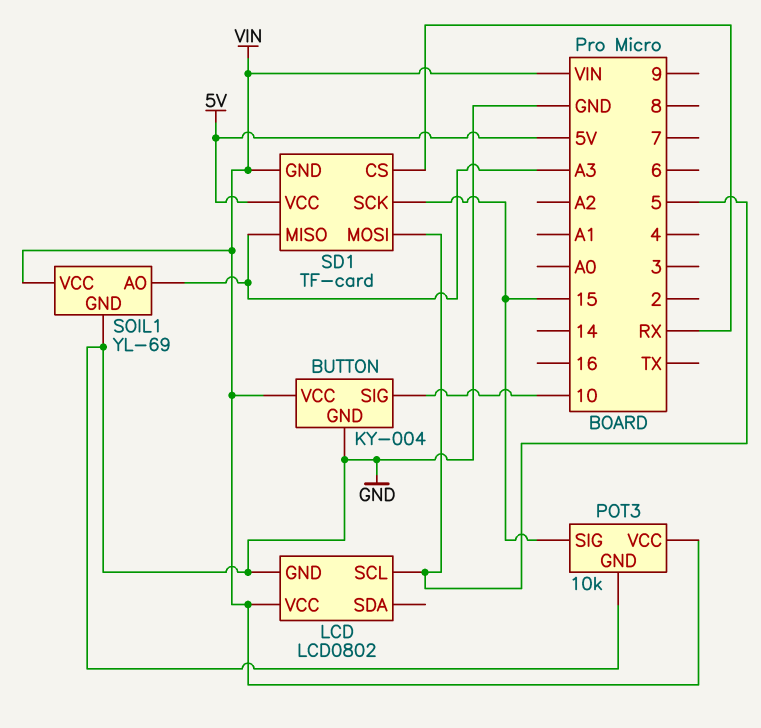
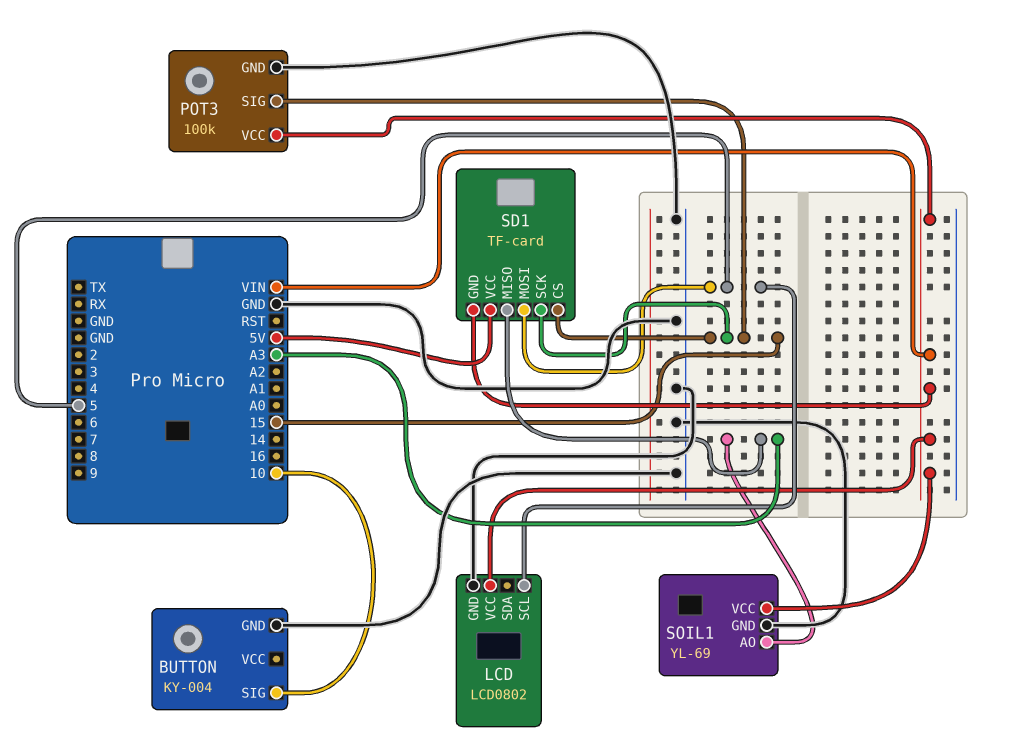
BUTTON pin VCC: VIN -> none
POT3: 10k -> 100k
SD1 pin CS: RX -> 15

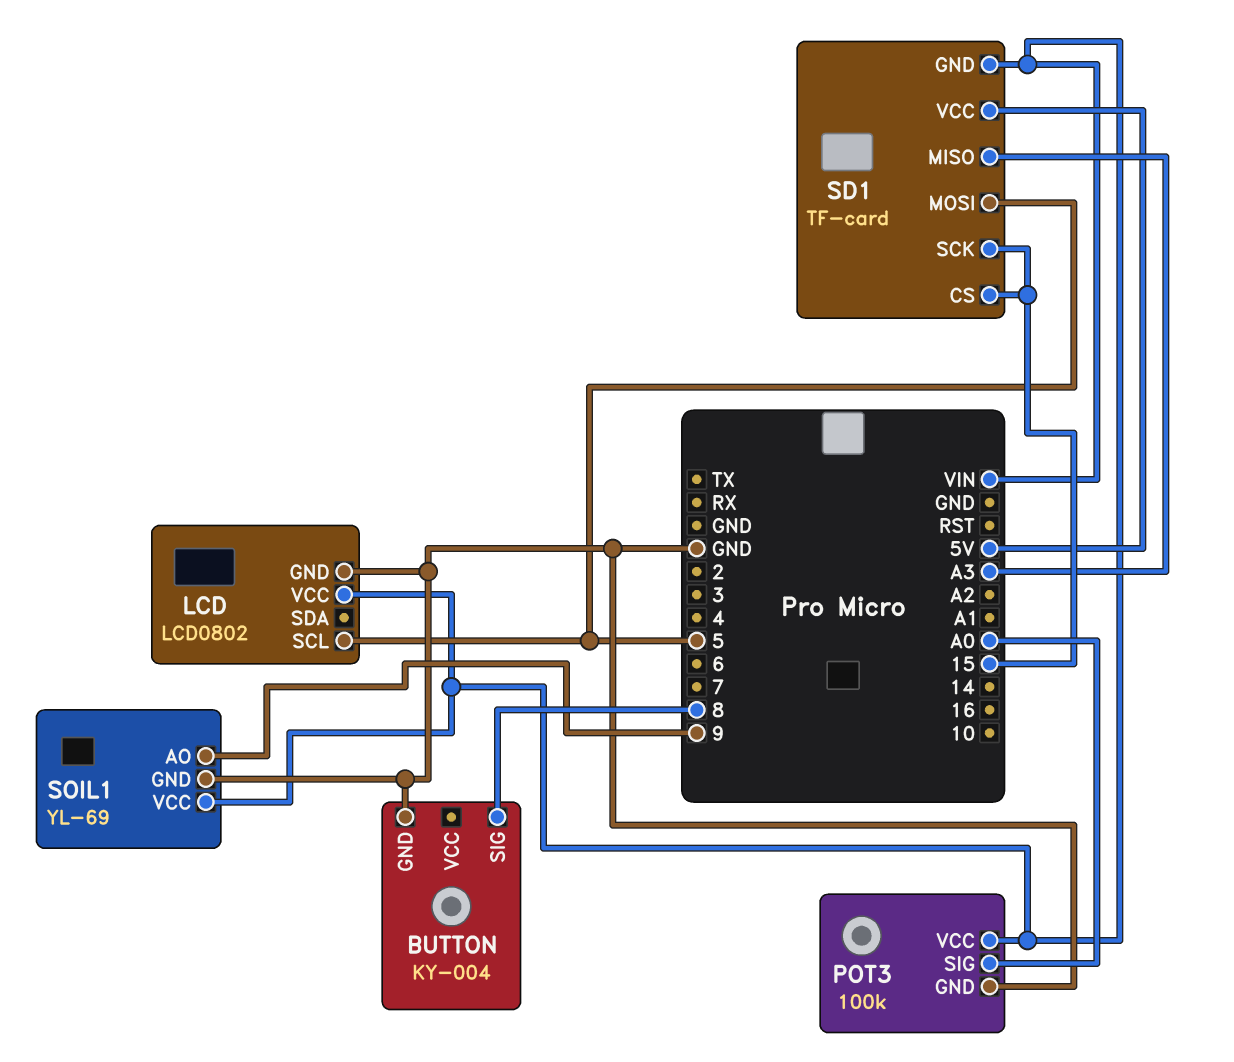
BUTTON pin SIG: 10 -> 8
POT3 pin SIG: 15 -> A0
SOIL1 pin AO: A3 -> 9

